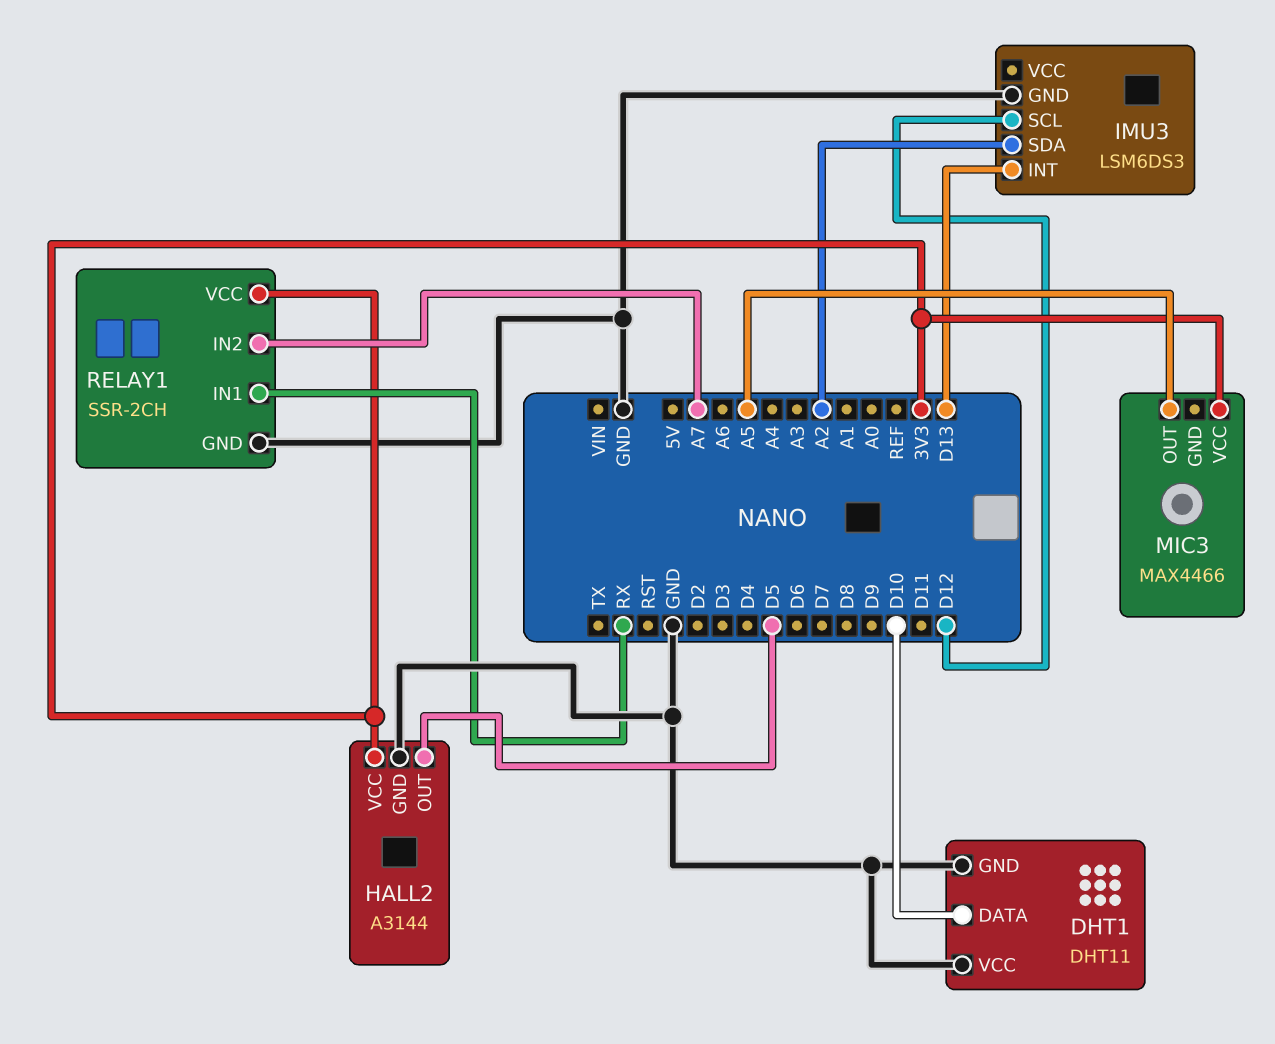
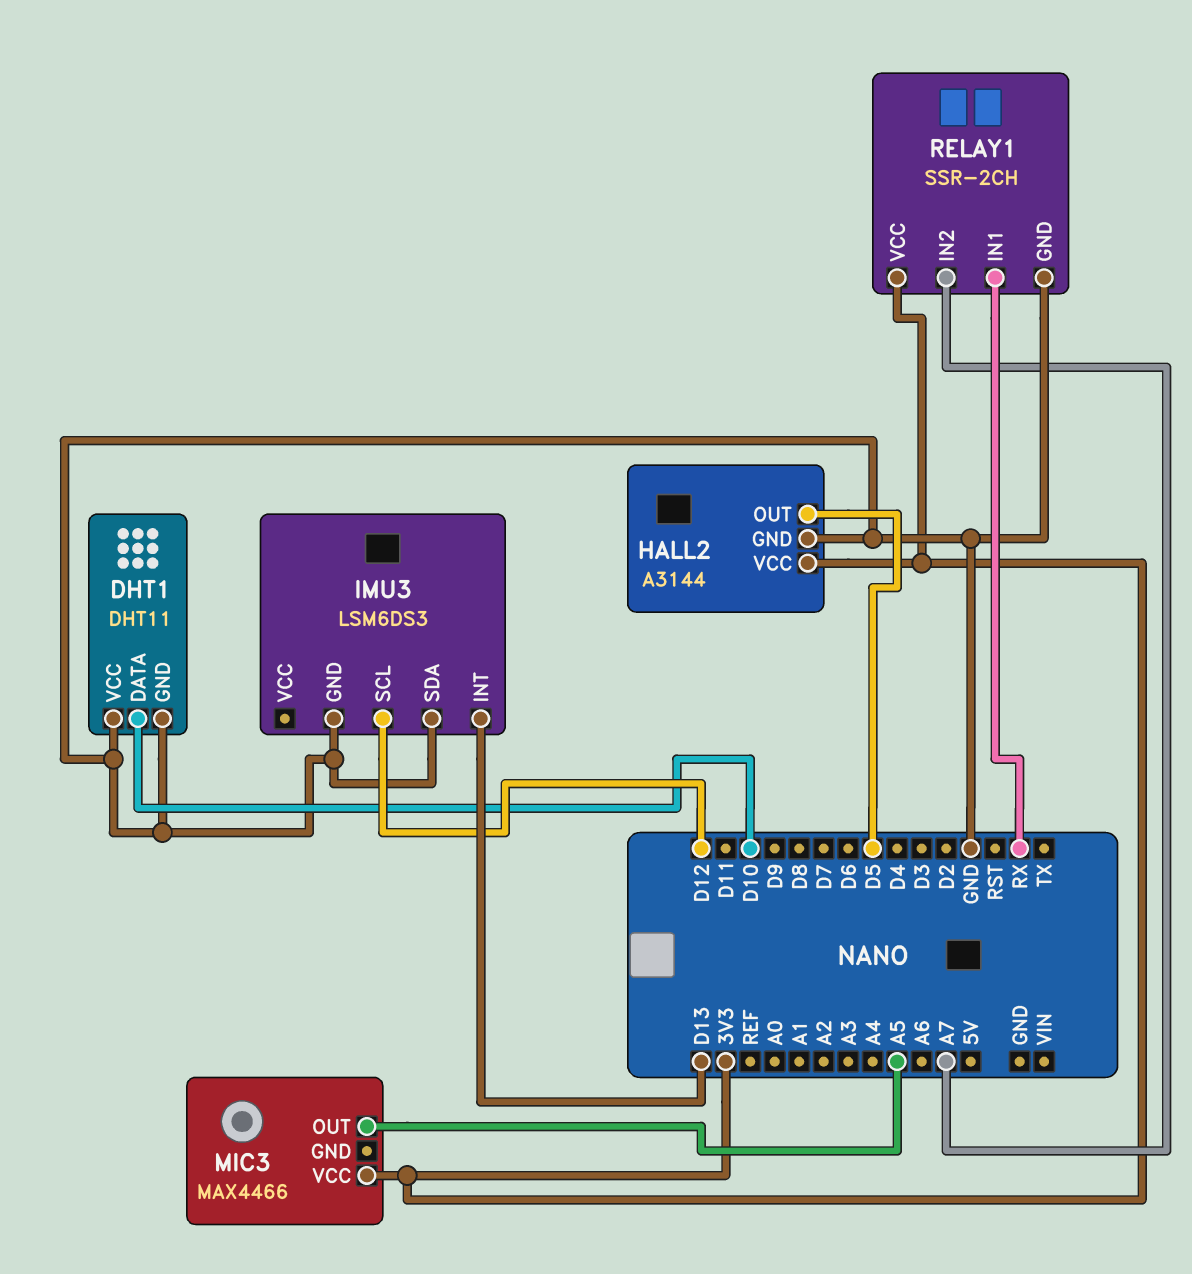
IMU3 pin SDA: A2 -> GND

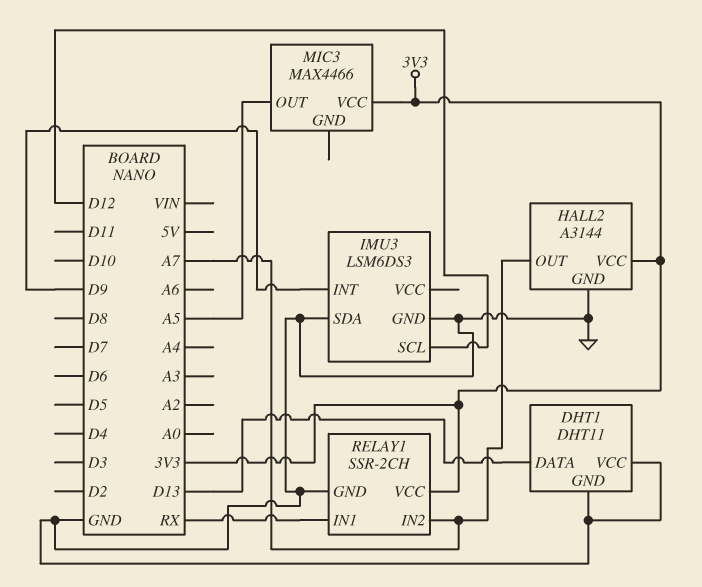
DHT1 pin DATA: D10 -> D13
HALL2 pin OUT: D5 -> A7
IMU3 pin INT: D13 -> D9

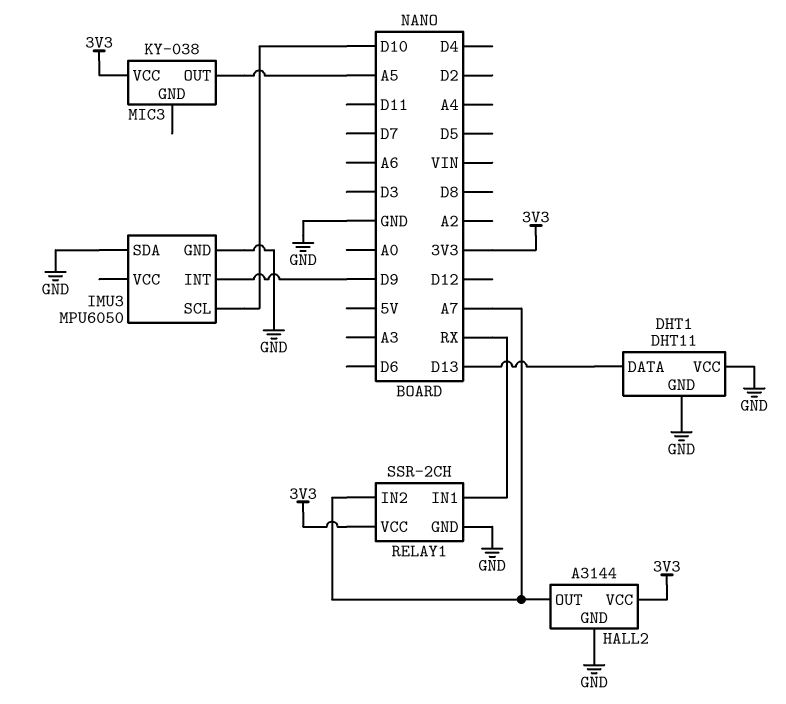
IMU3: LSM6DS3 -> MPU6050
IMU3 pin SCL: D12 -> D10
MIC3: MAX4466 -> KY-038

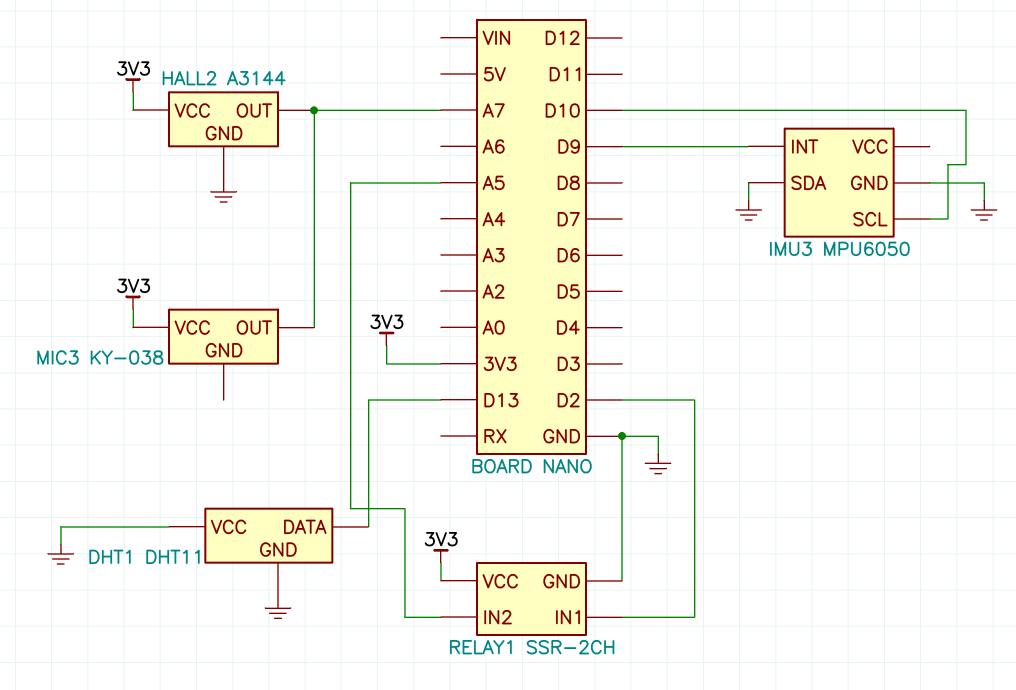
MIC3 pin OUT: A5 -> A7
RELAY1 pin IN1: RX -> D2
RELAY1 pin IN2: A7 -> A5

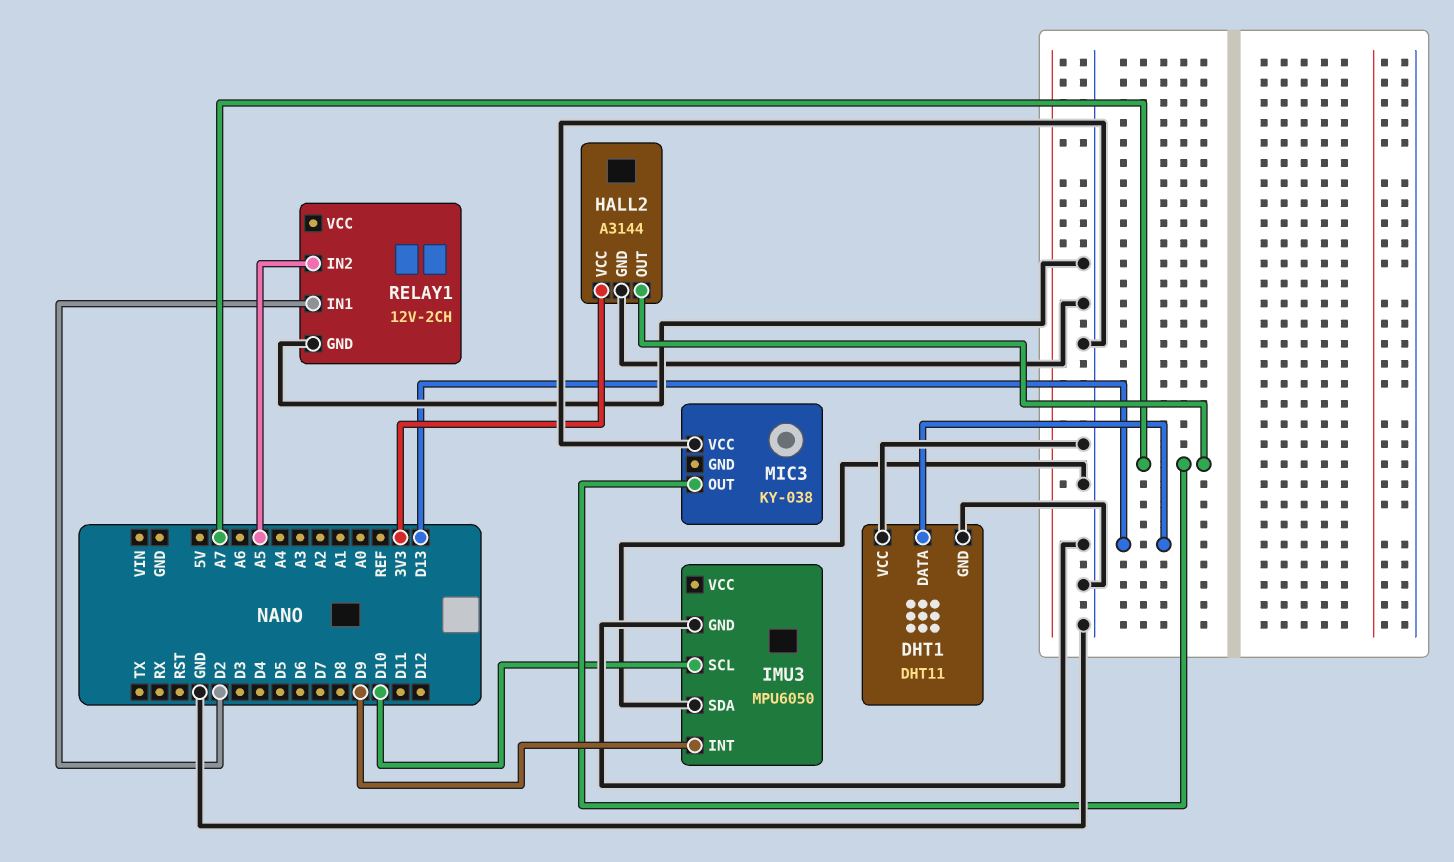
MIC3 pin VCC: 3V3 -> GND
RELAY1: SSR-2CH -> 12V-2CH
RELAY1 pin VCC: 3V3 -> none

